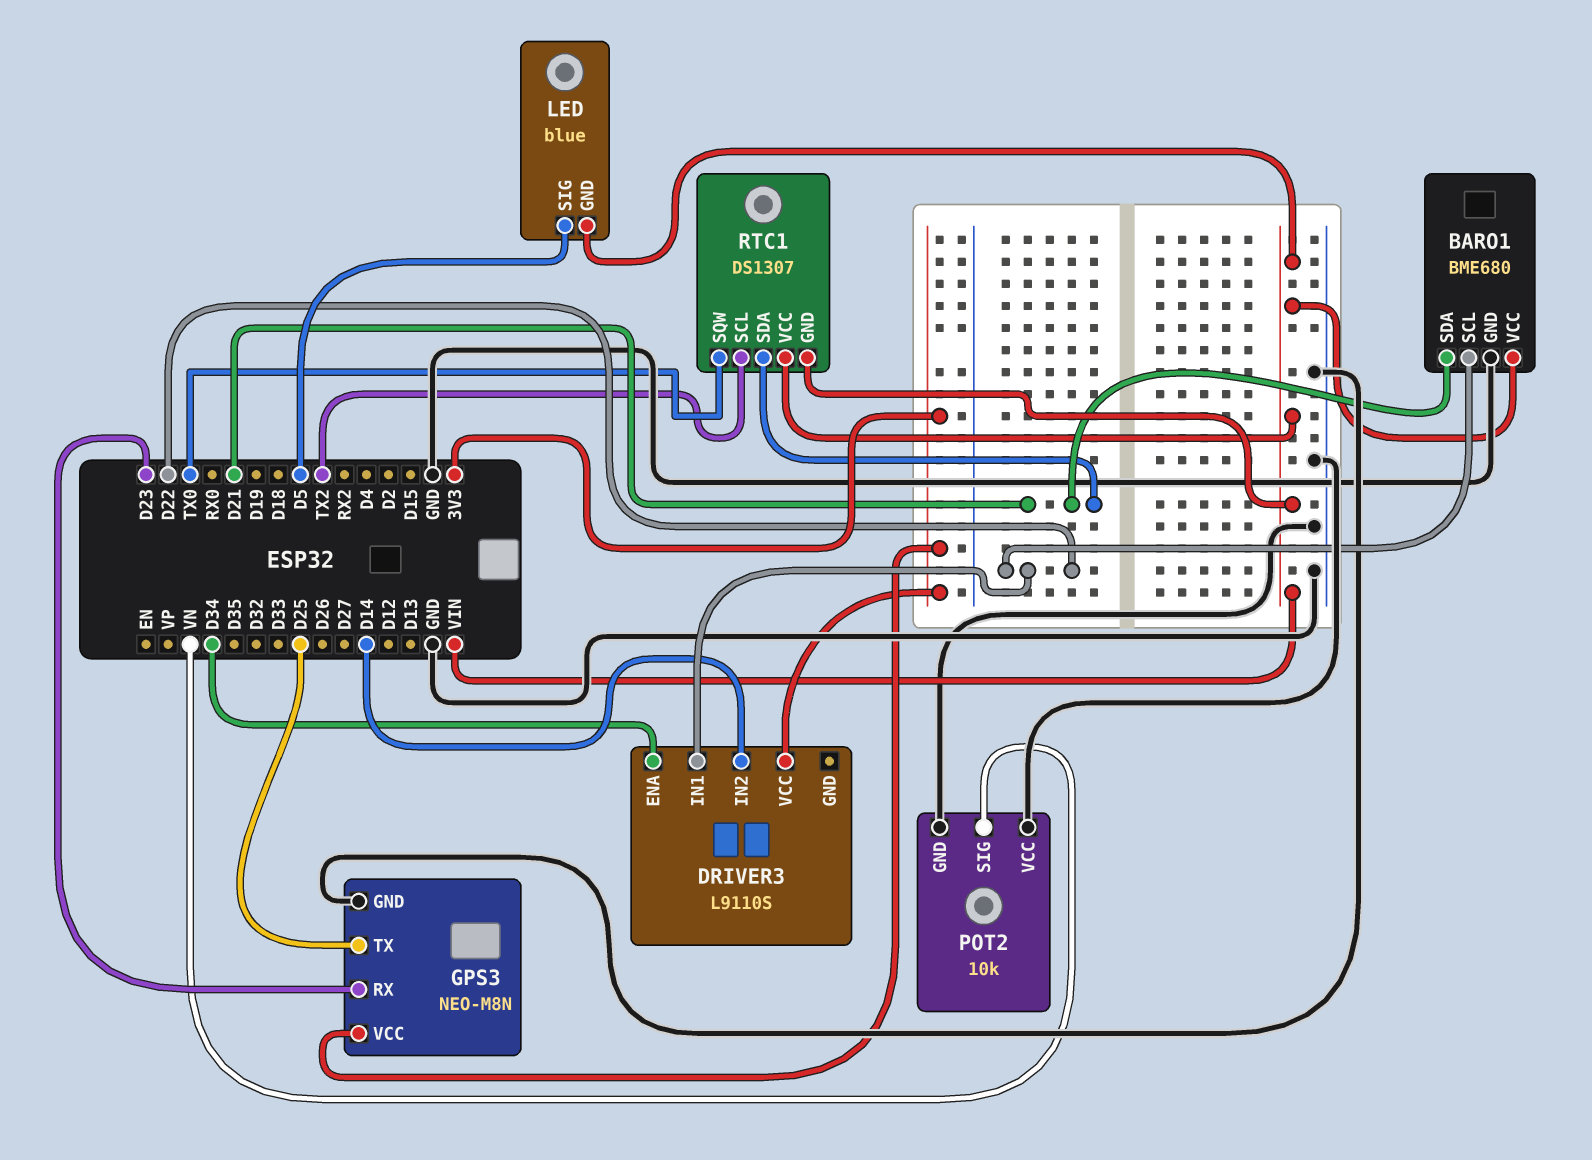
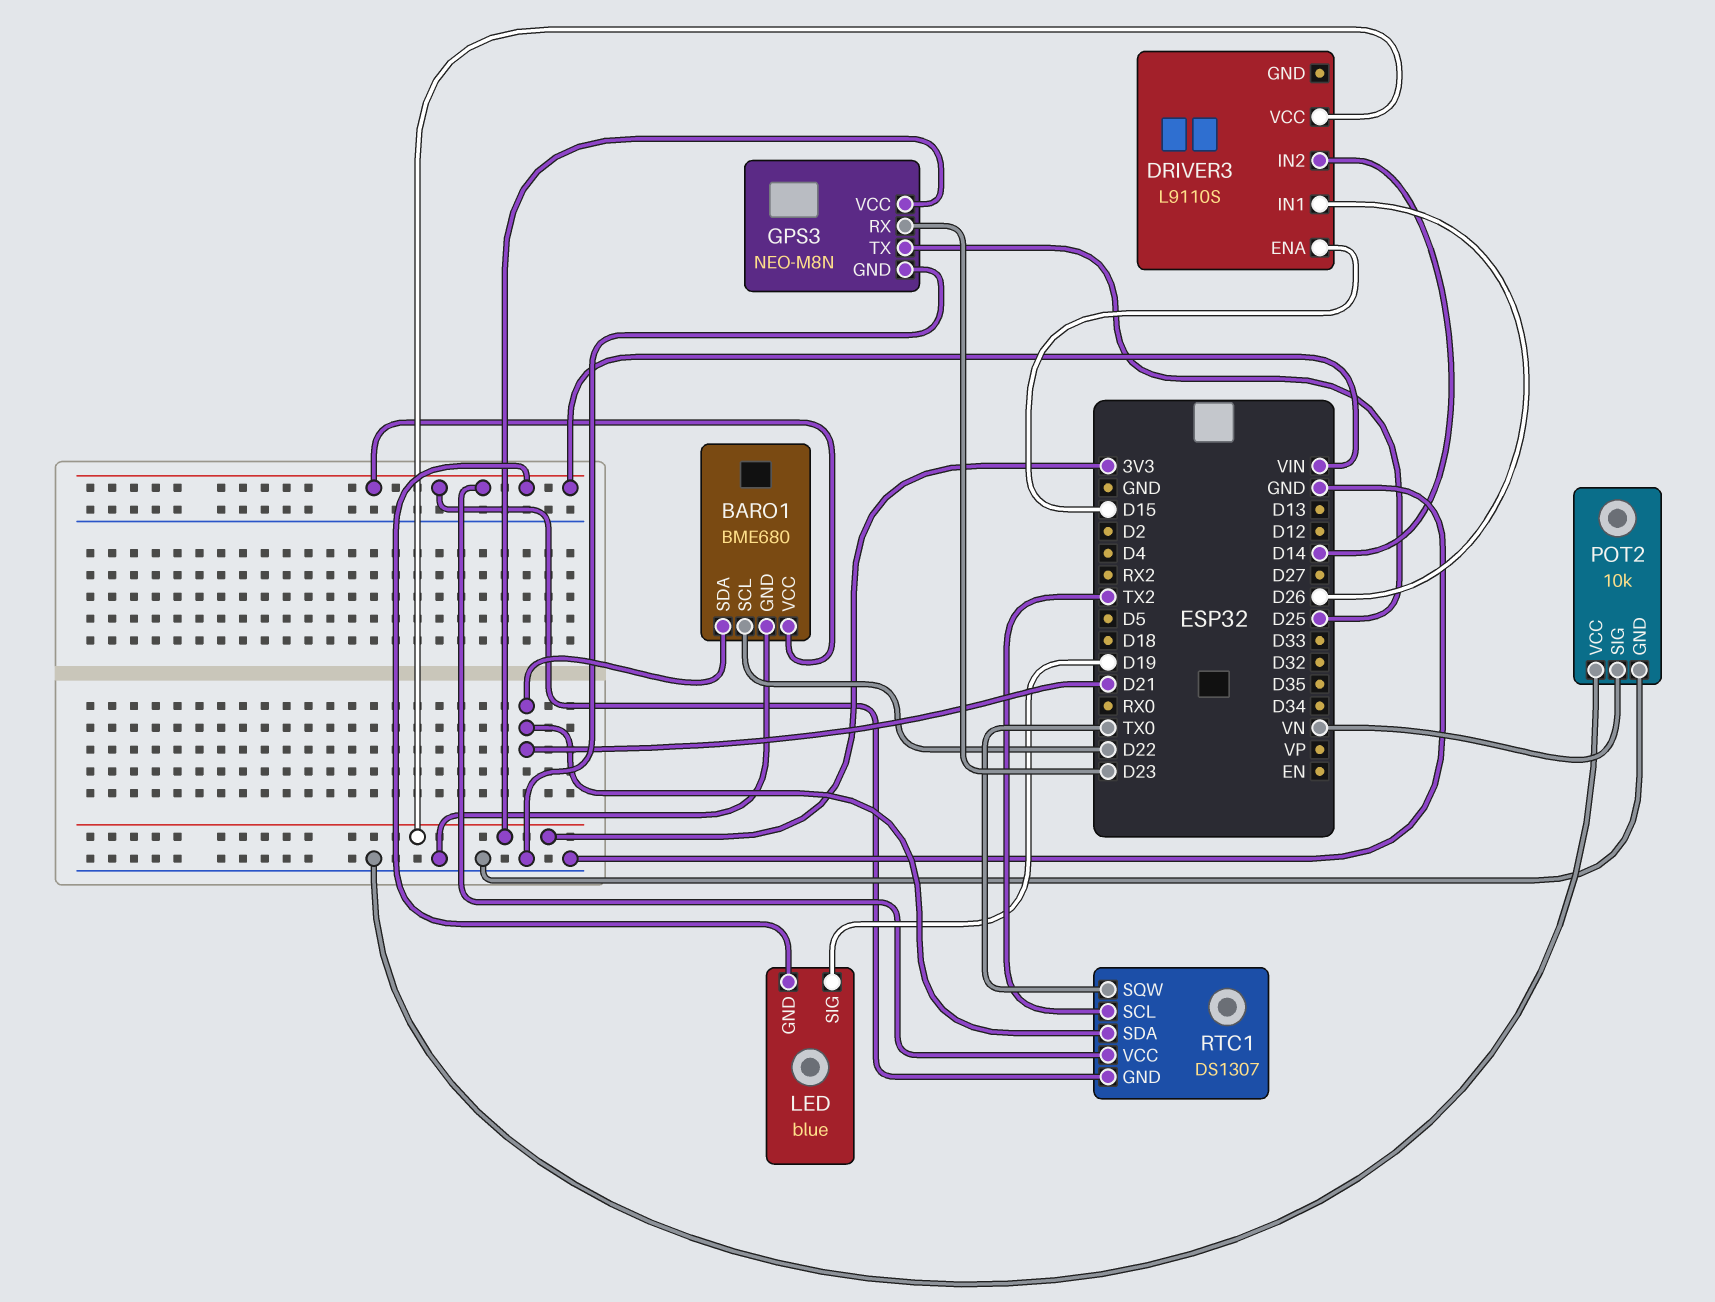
DRIVER3 pin ENA: D34 -> D15
DRIVER3 pin IN1: D22 -> D26
LED pin SIG: D5 -> D19

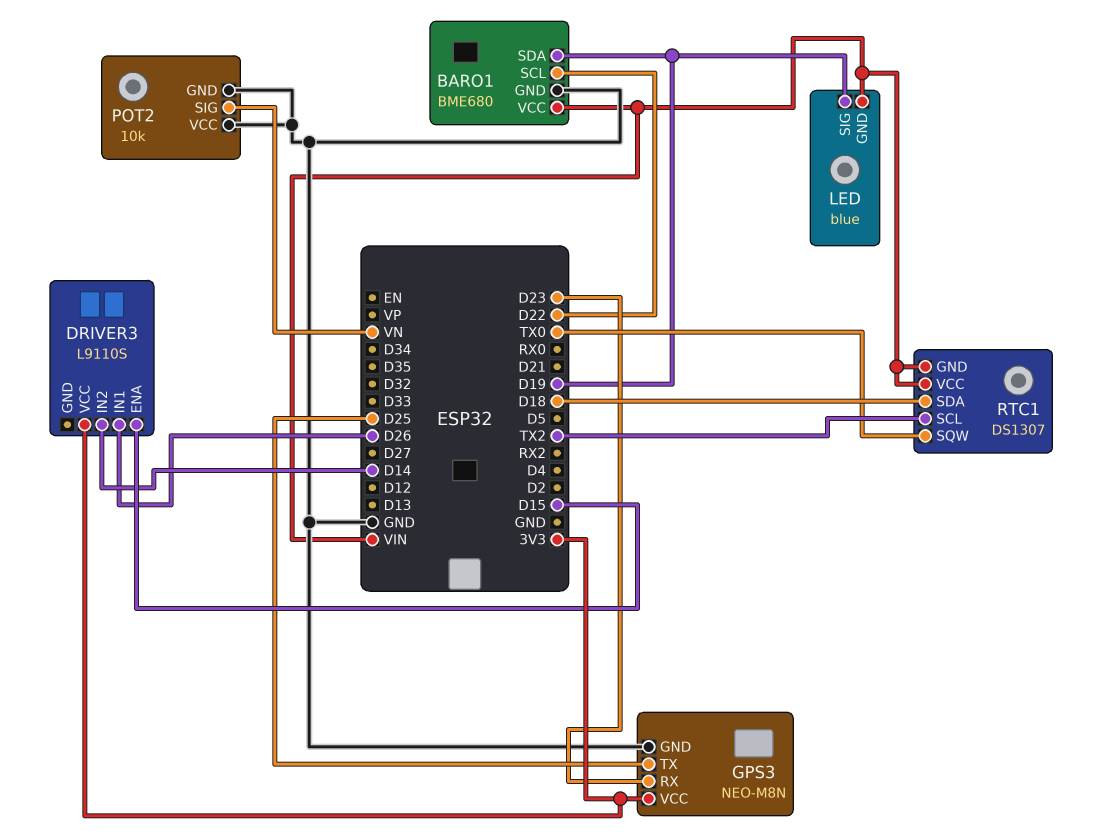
BARO1 pin SDA: D21 -> D19
RTC1 pin SDA: D21 -> D18

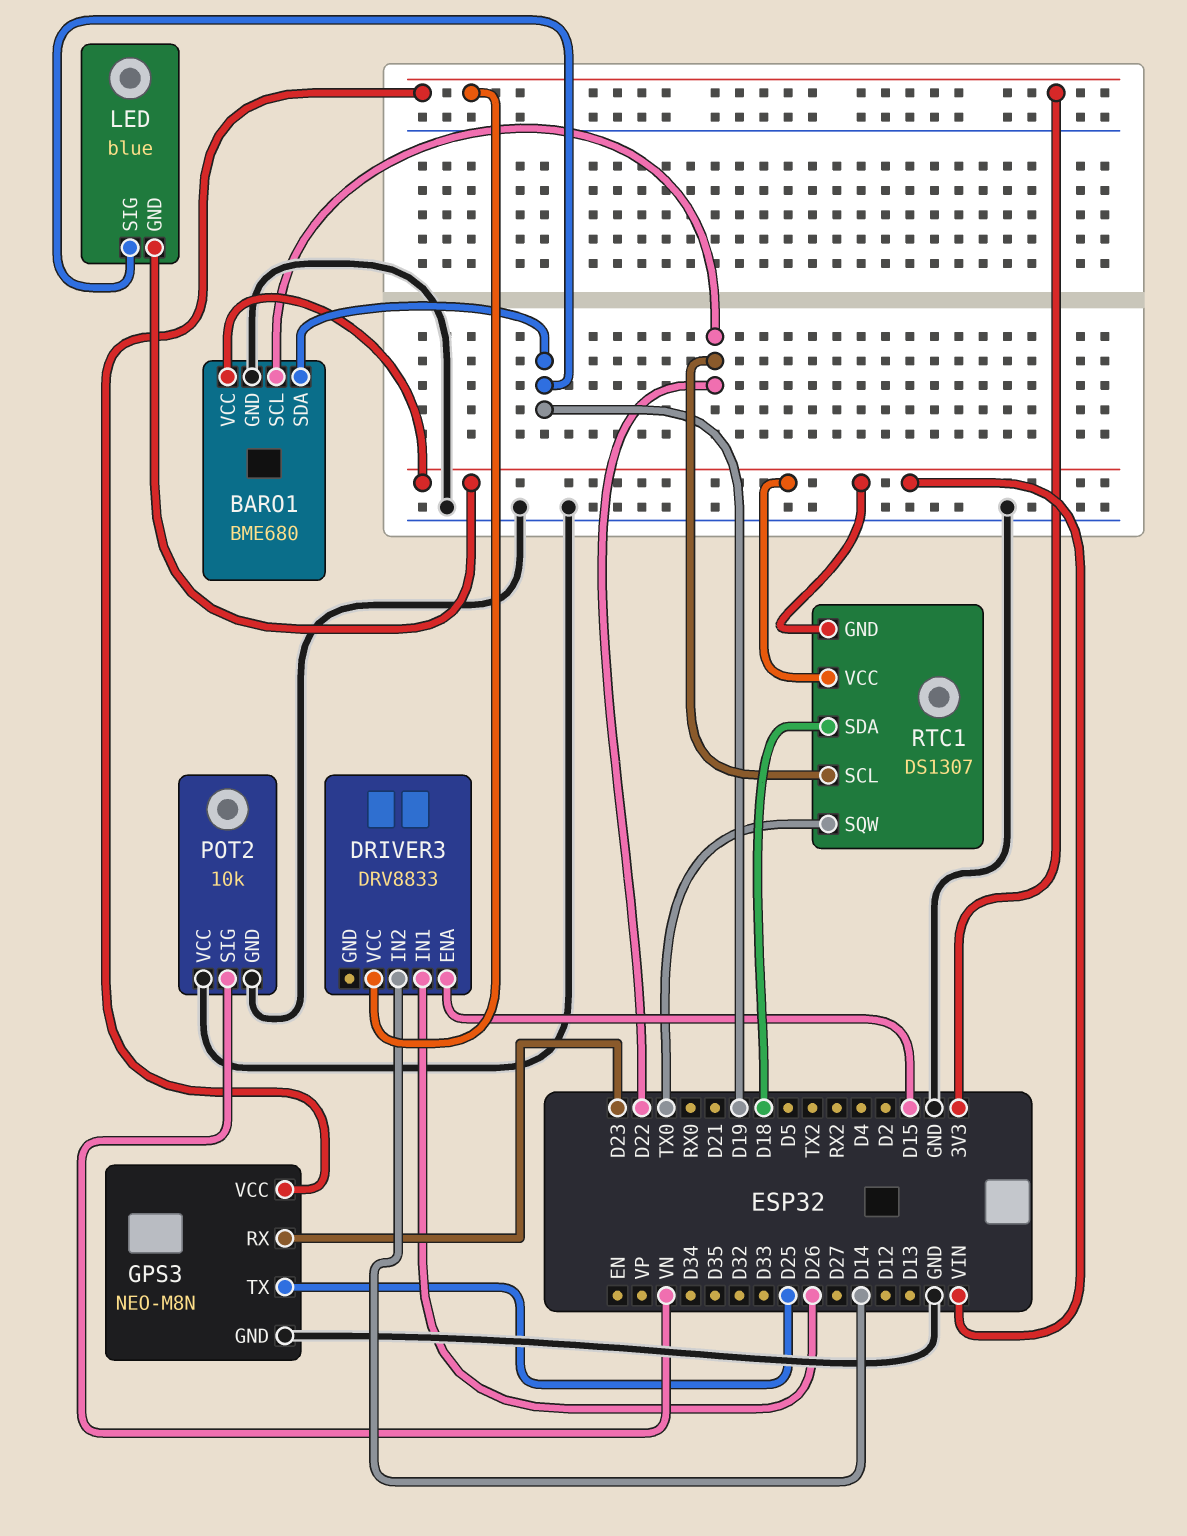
DRIVER3: L9110S -> DRV8833
RTC1 pin SCL: TX2 -> D22

